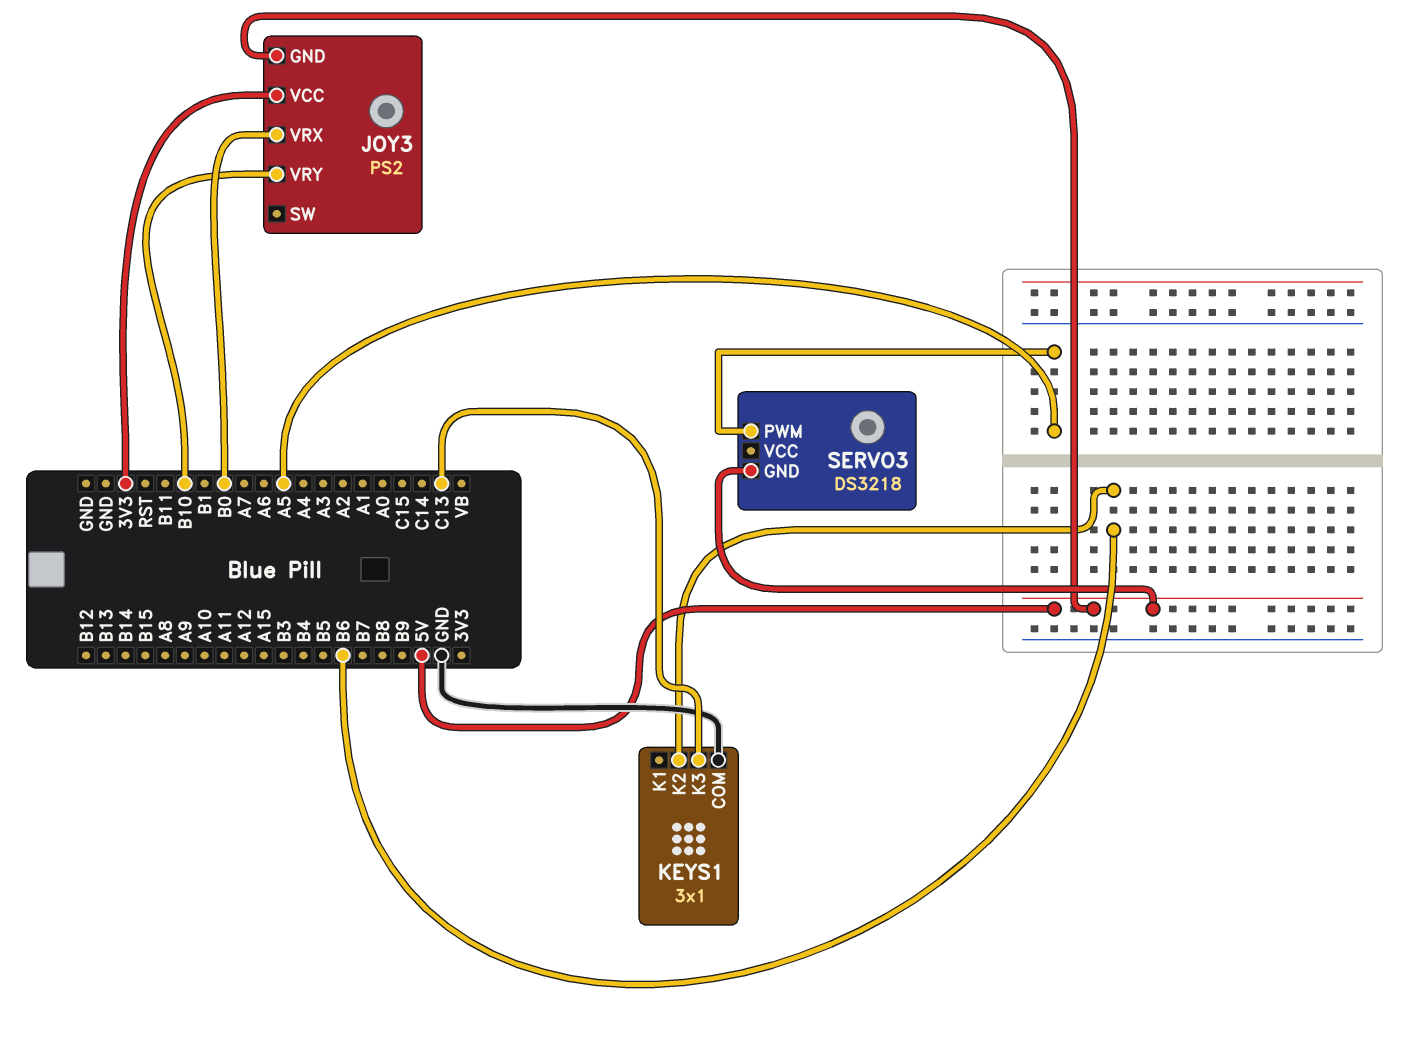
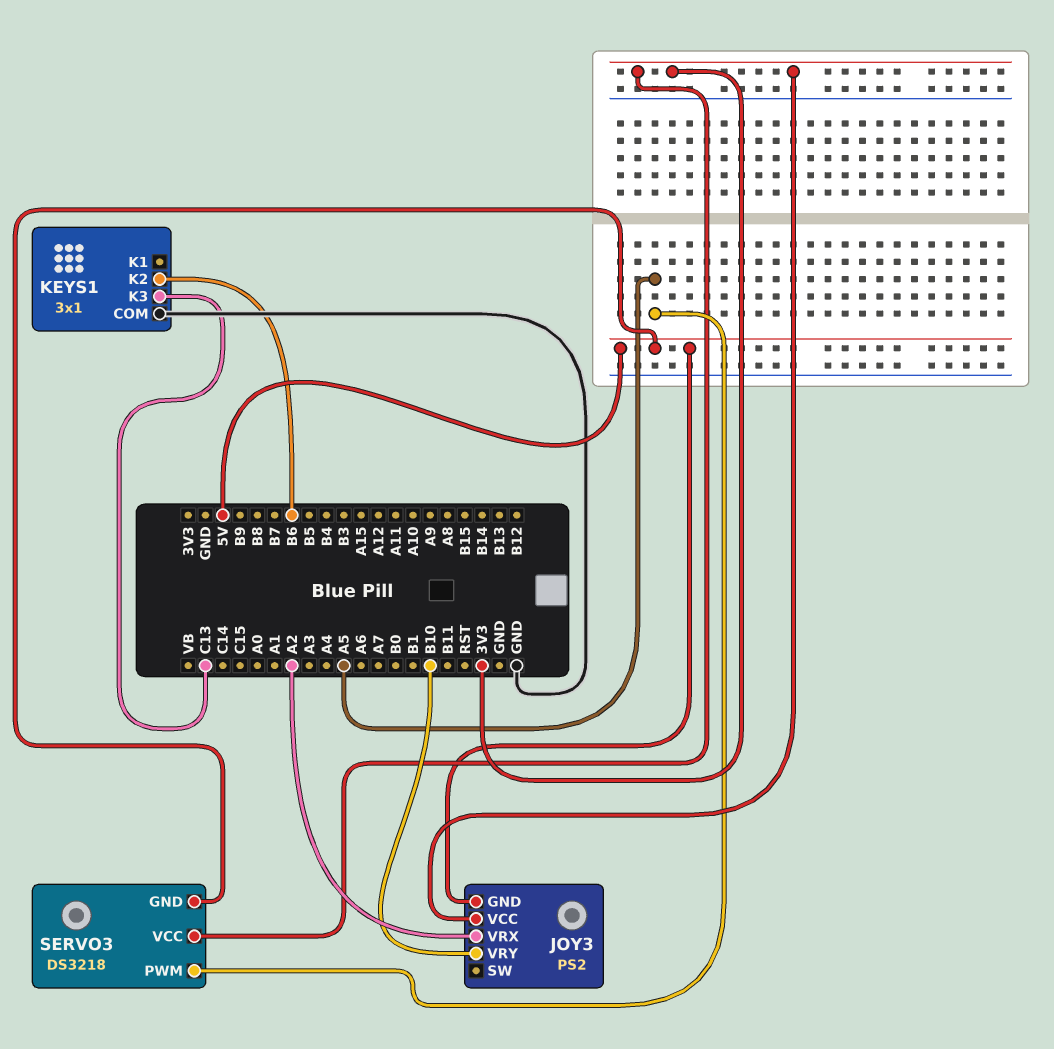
JOY3 pin VRX: B0 -> A2
SERVO3 pin VCC: none -> 3V3

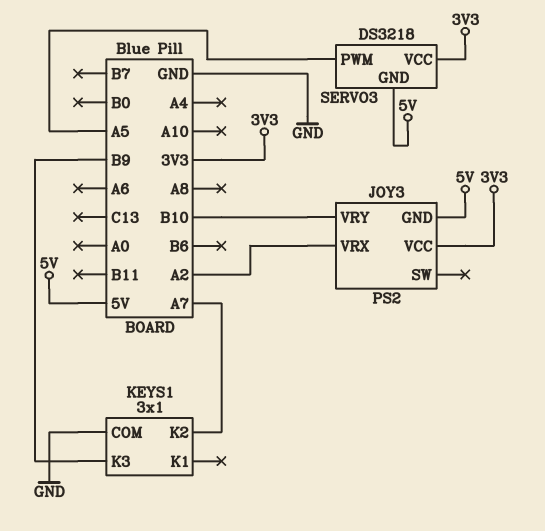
KEYS1 pin K2: B6 -> A7
KEYS1 pin K3: C13 -> B9

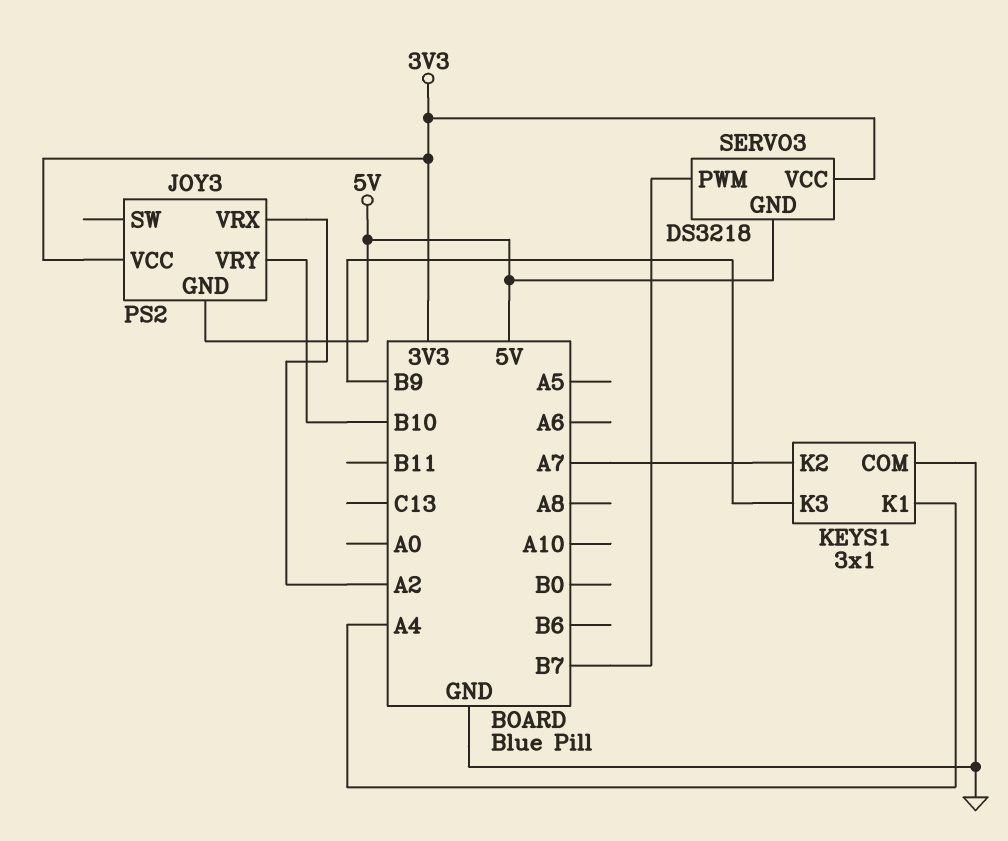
KEYS1 pin K1: none -> A4
SERVO3 pin PWM: A5 -> B7

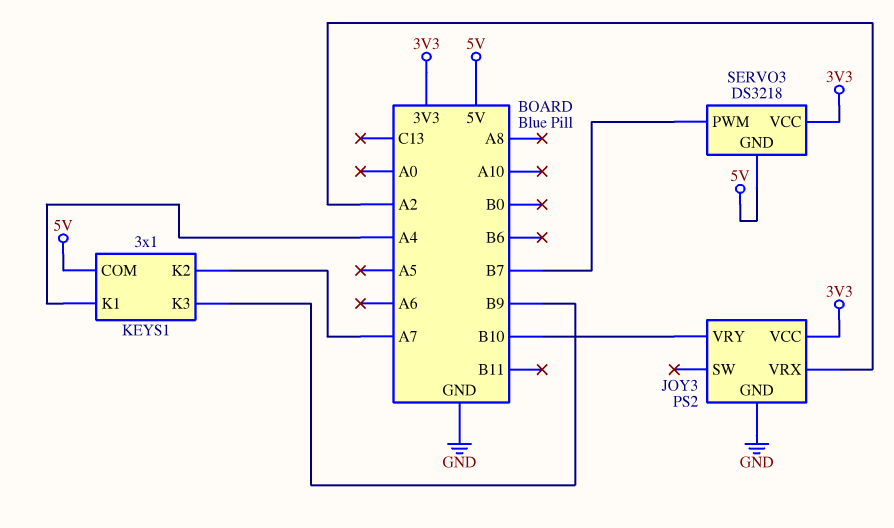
JOY3 pin GND: 5V -> GND
KEYS1 pin COM: GND -> 5V

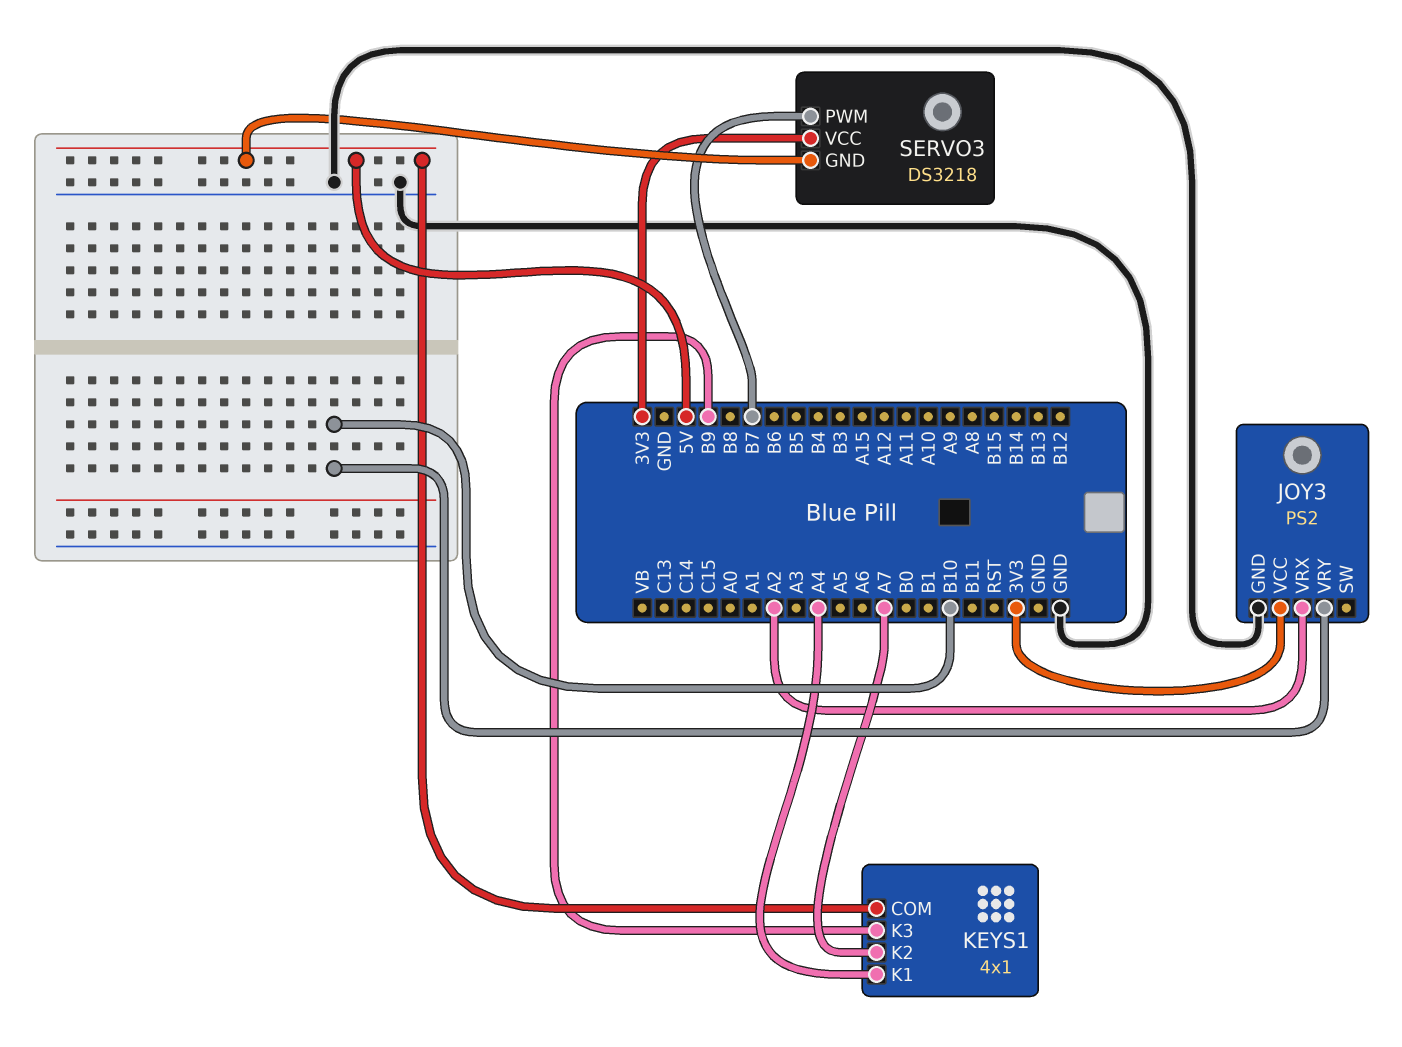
KEYS1: 3x1 -> 4x1

